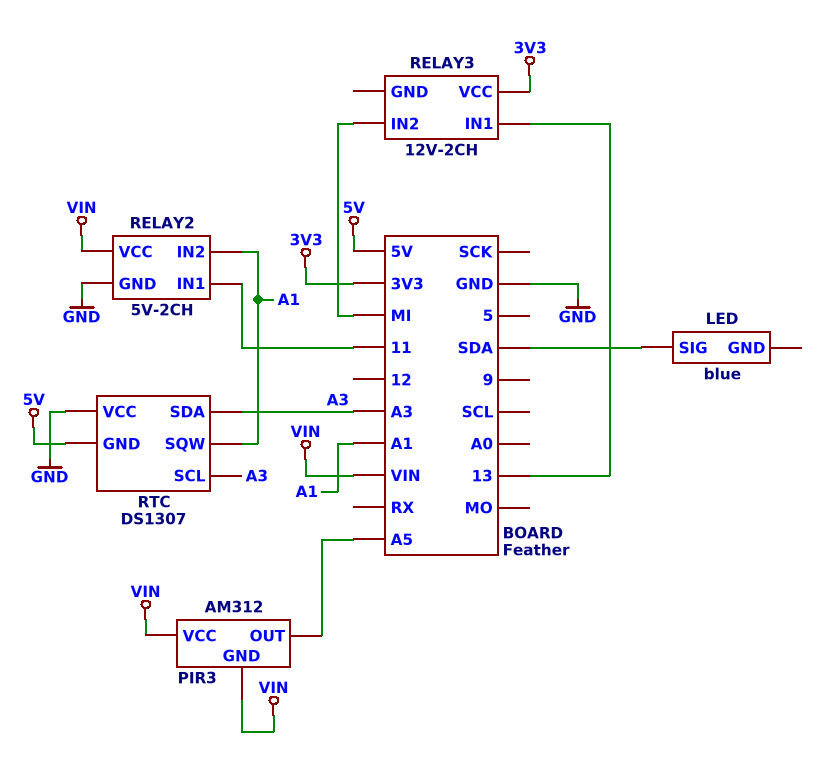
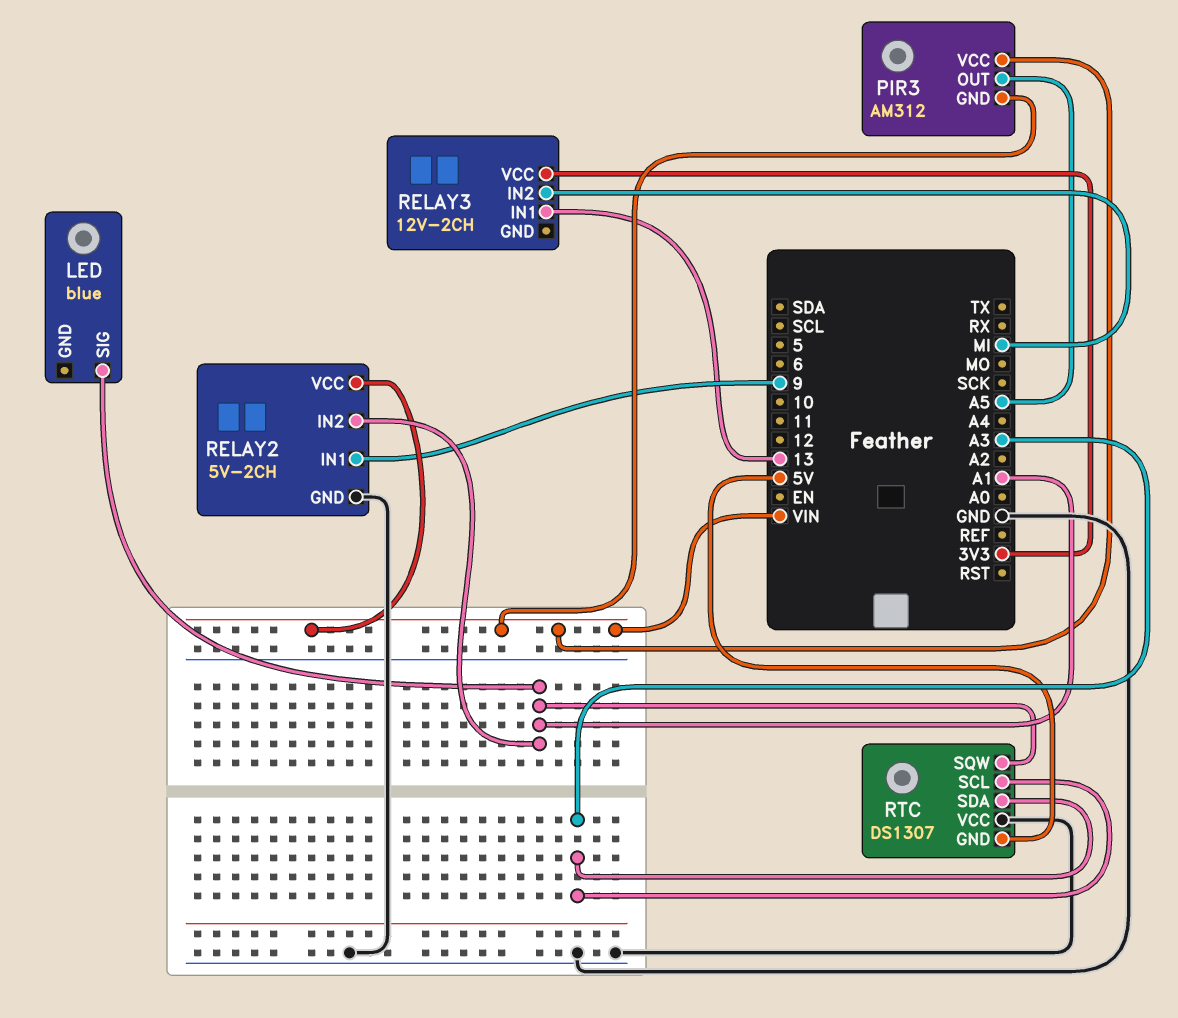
LED pin SIG: SDA -> A1
RELAY2 pin IN1: 11 -> 9

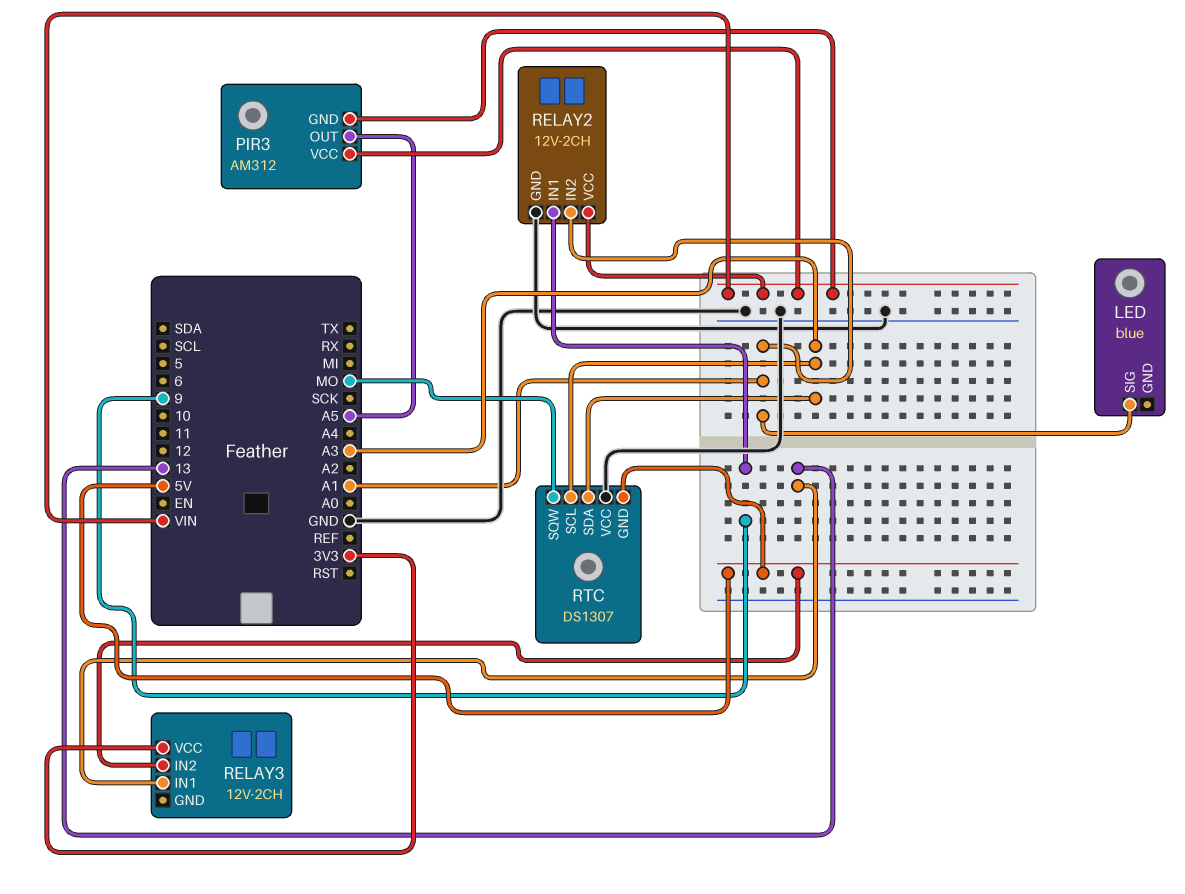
RELAY2: 5V-2CH -> 12V-2CH
RELAY3 pin IN2: MI -> 5V
RTC pin SQW: A1 -> MO

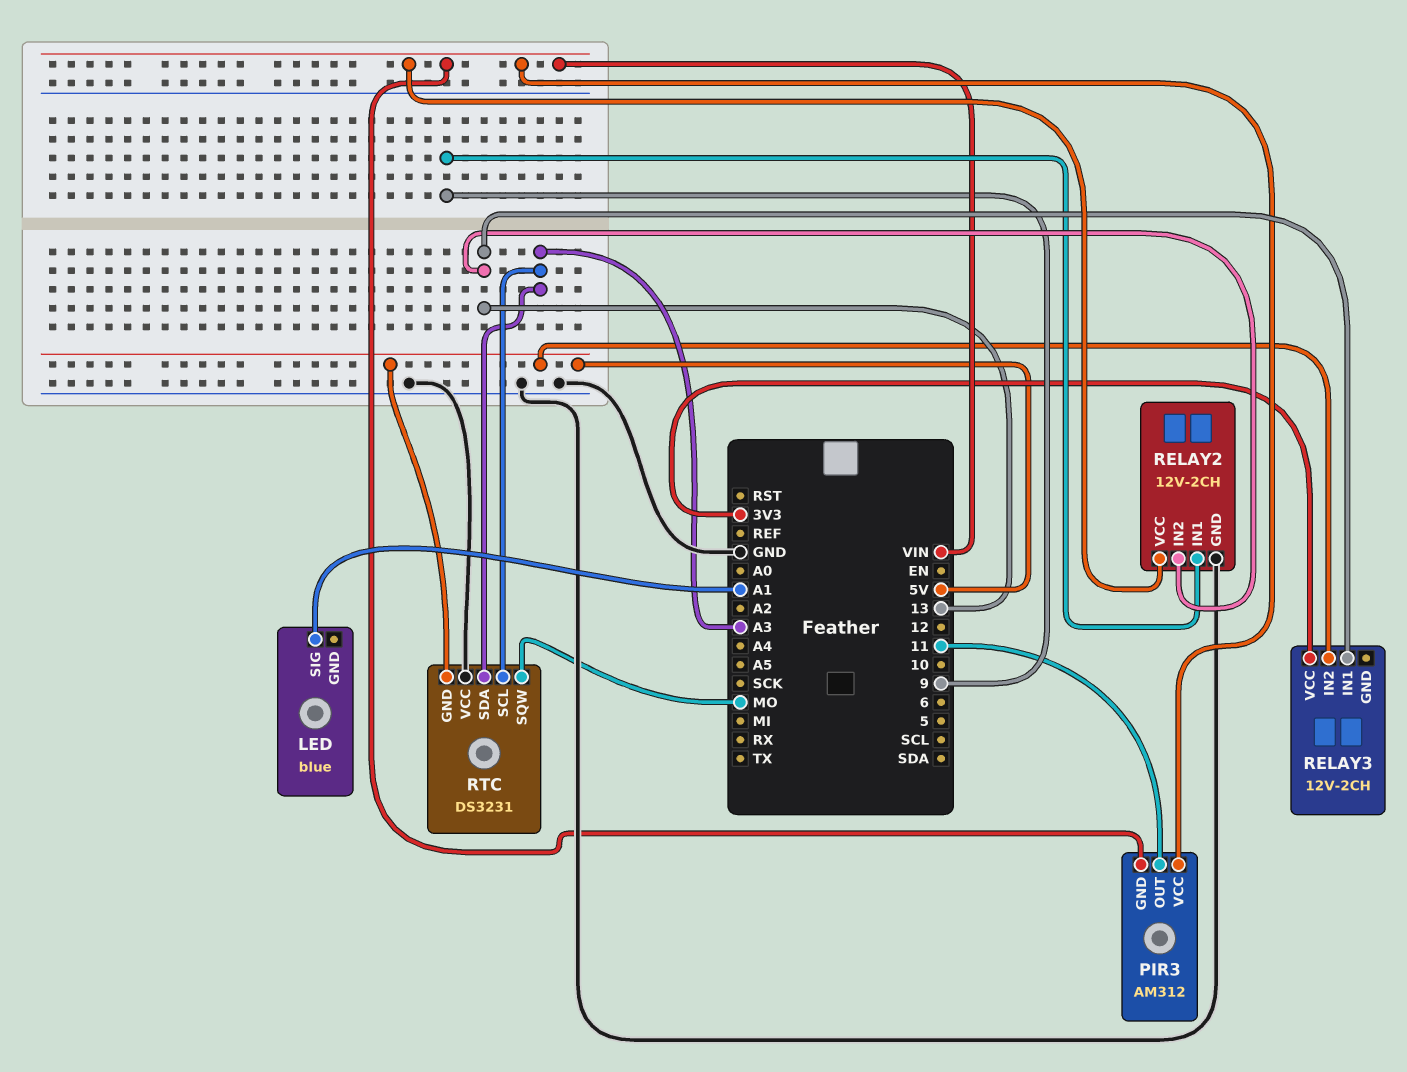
PIR3 pin OUT: A5 -> 11
RELAY2 pin IN2: A1 -> 13
RTC: DS1307 -> DS3231

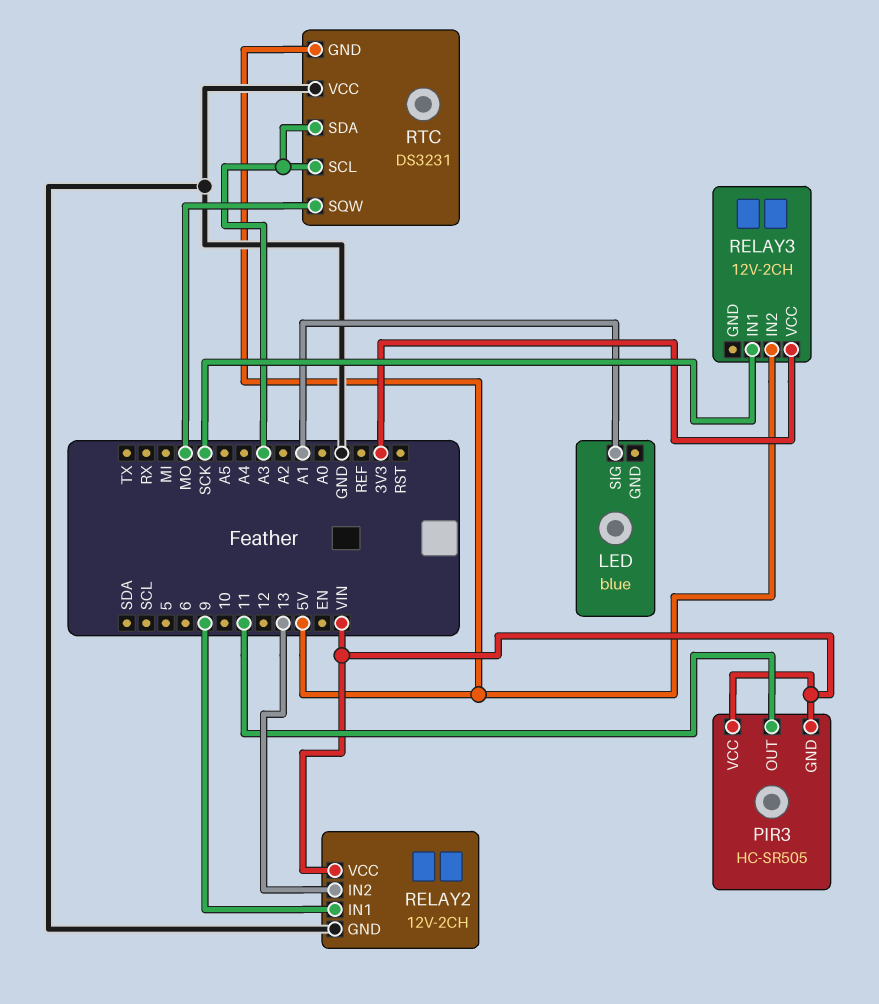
PIR3: AM312 -> HC-SR505
RELAY3 pin IN1: 13 -> SCK

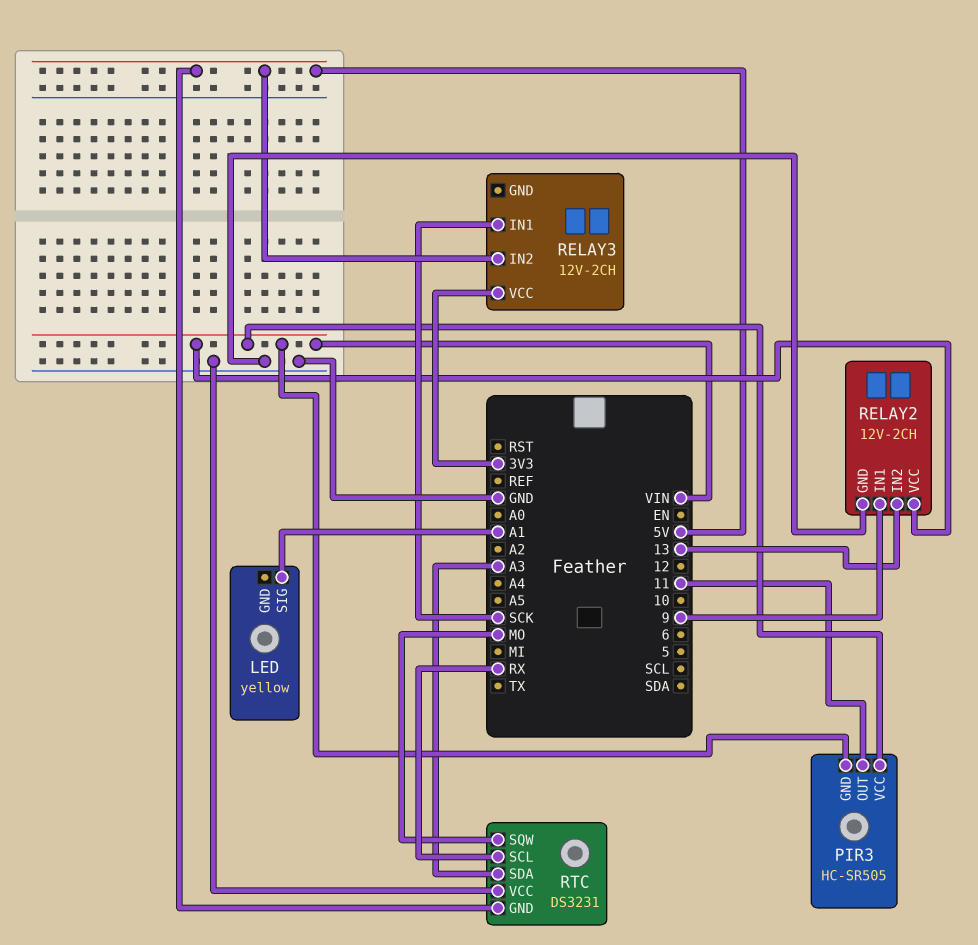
LED: blue -> yellow
RTC pin SCL: A3 -> RX

